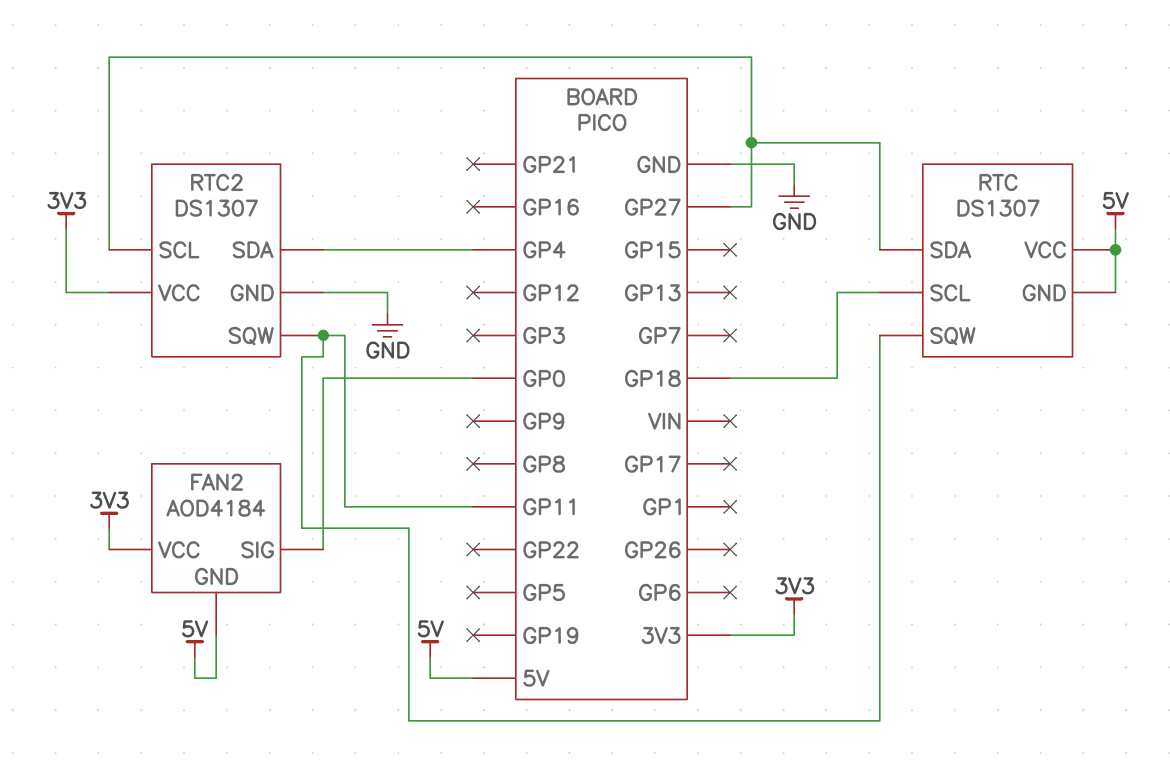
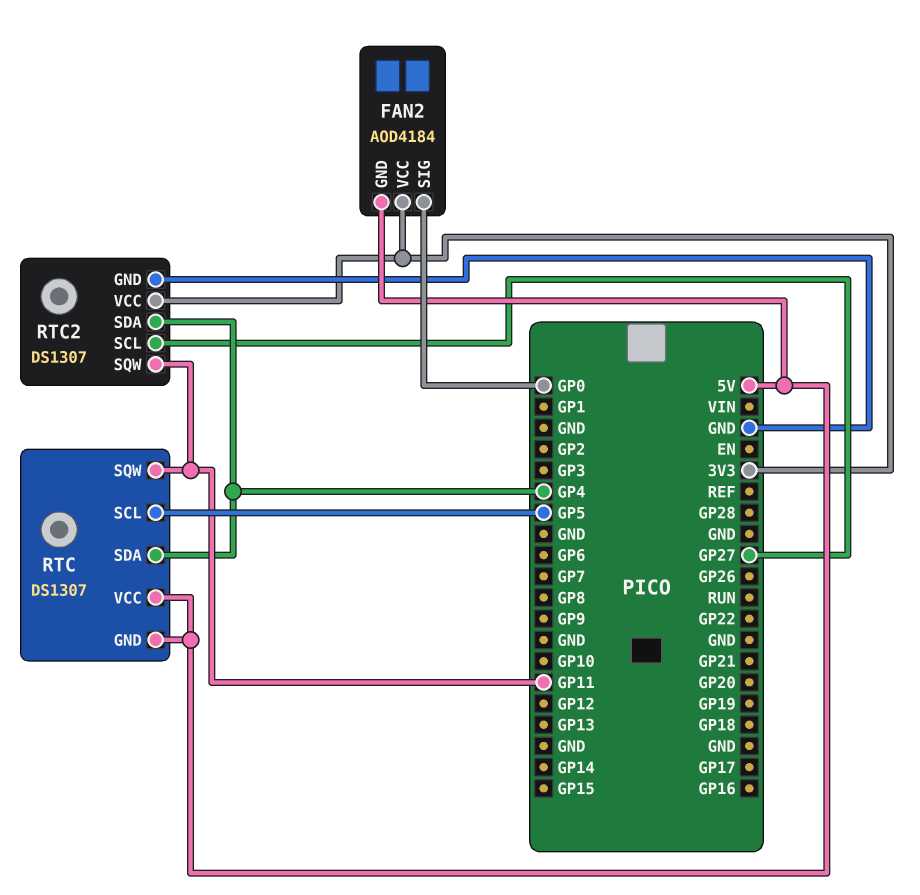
RTC pin SCL: GP18 -> GP5
RTC pin SDA: GP27 -> GP4

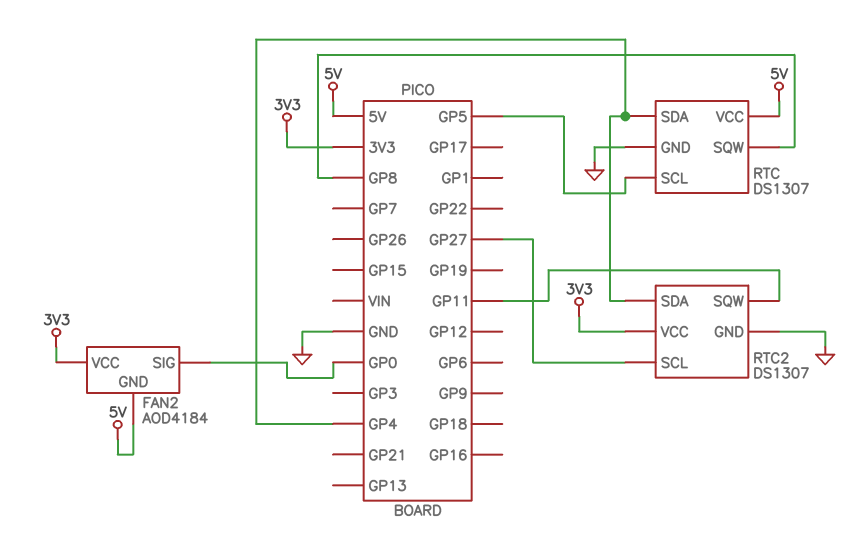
RTC pin GND: 5V -> GND
RTC pin SQW: GP11 -> GP8

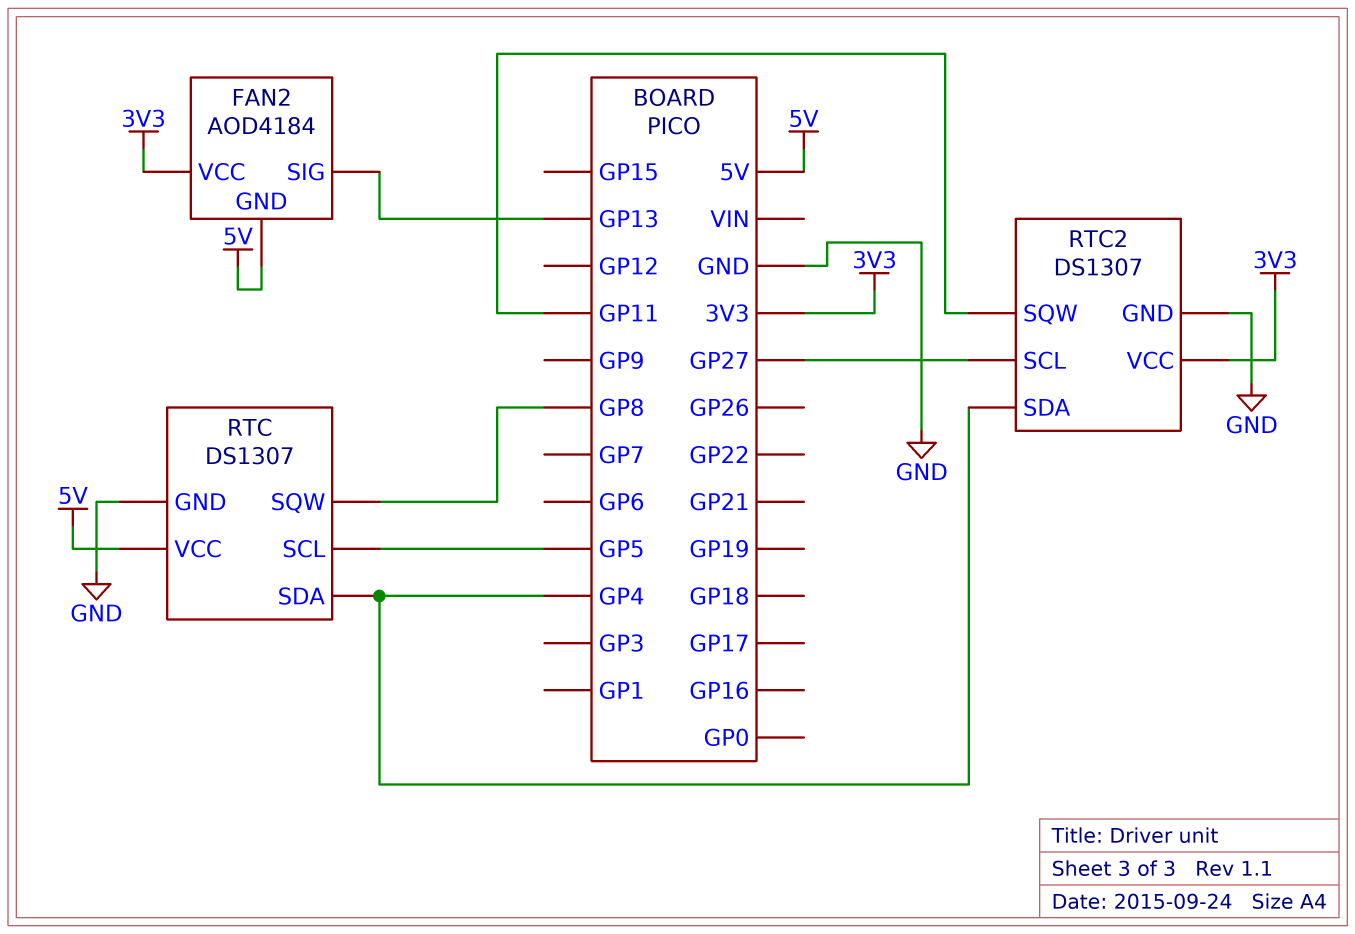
FAN2 pin SIG: GP0 -> GP13

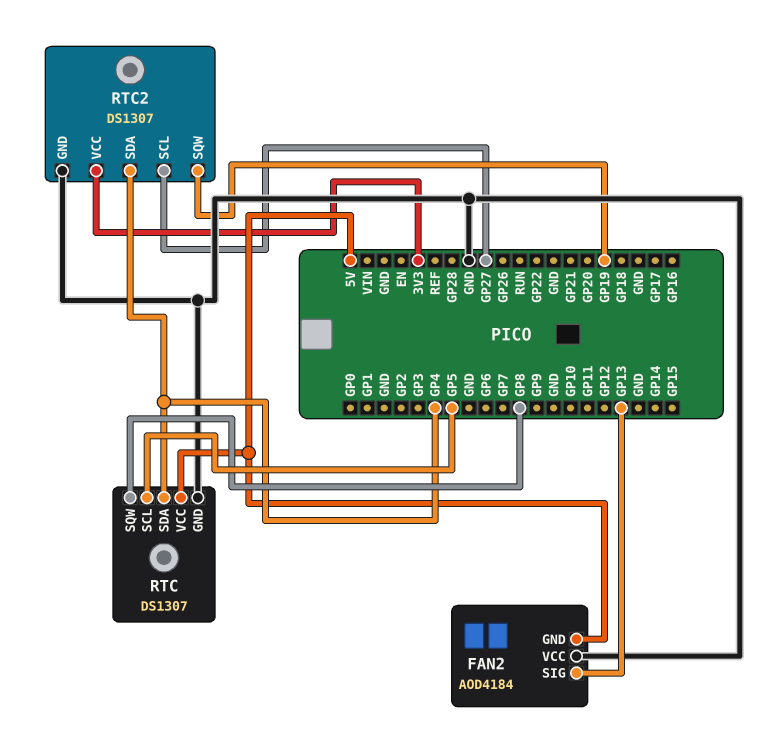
FAN2 pin VCC: 3V3 -> GND
RTC2 pin SQW: GP11 -> GP19

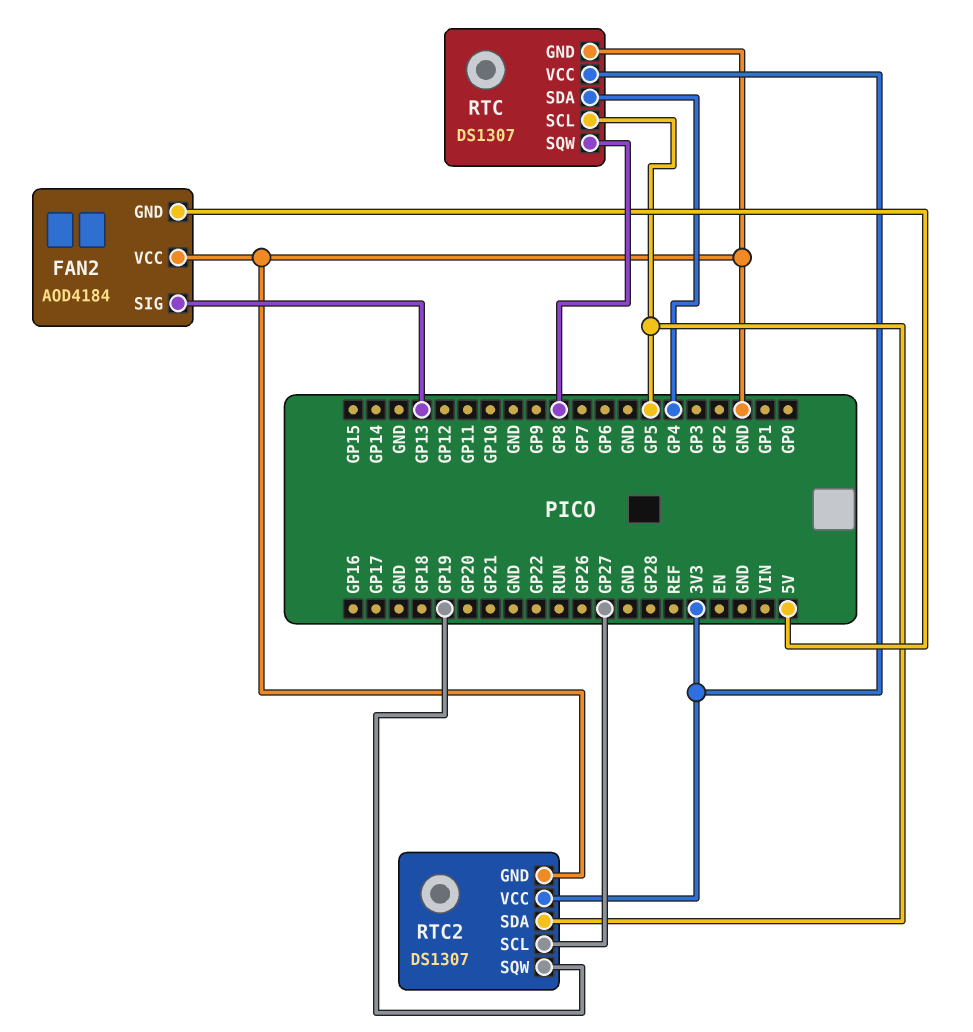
RTC pin VCC: 5V -> 3V3
RTC2 pin SDA: GP4 -> GP5

